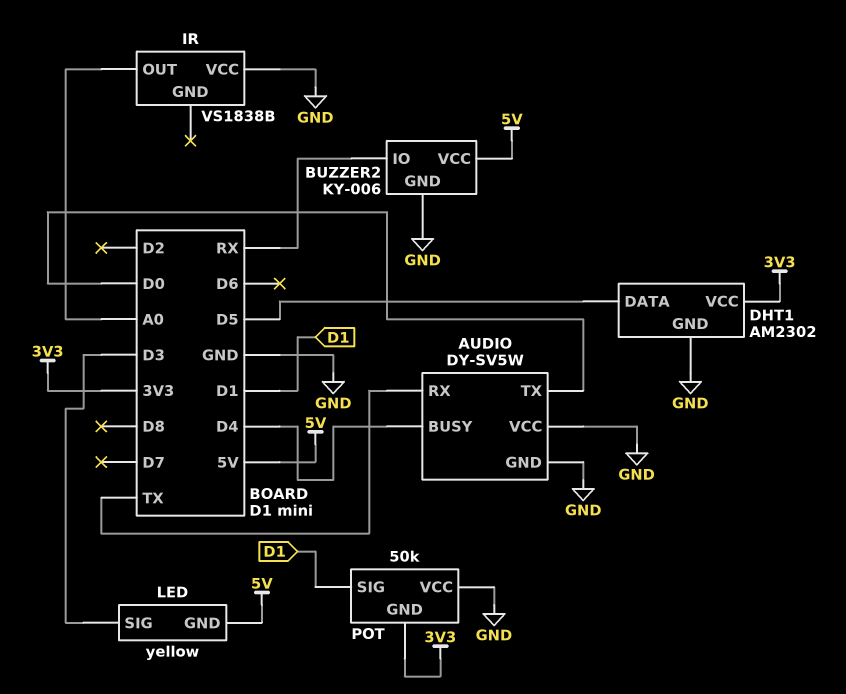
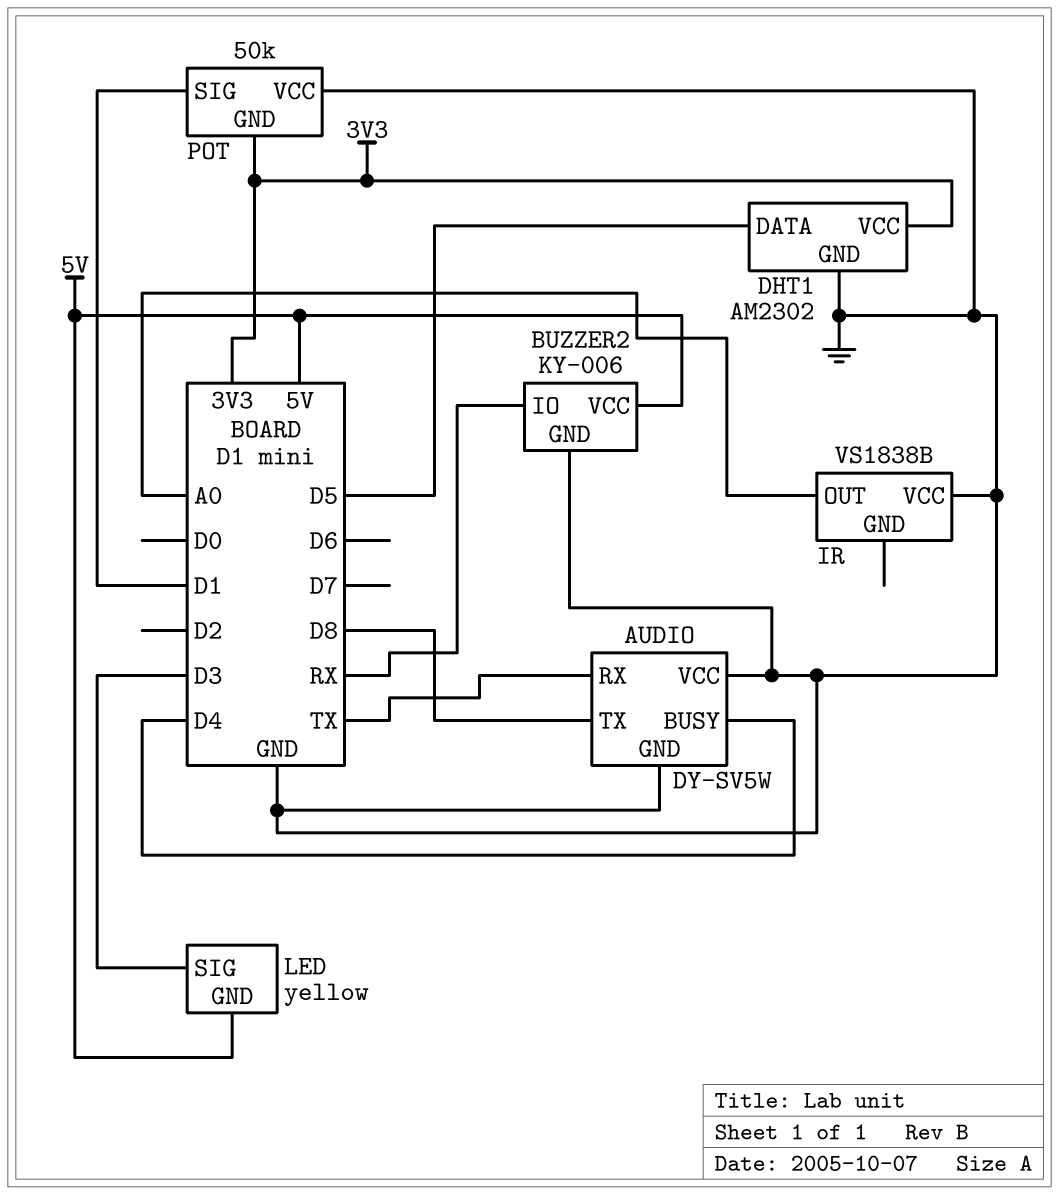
AUDIO pin TX: D0 -> D8

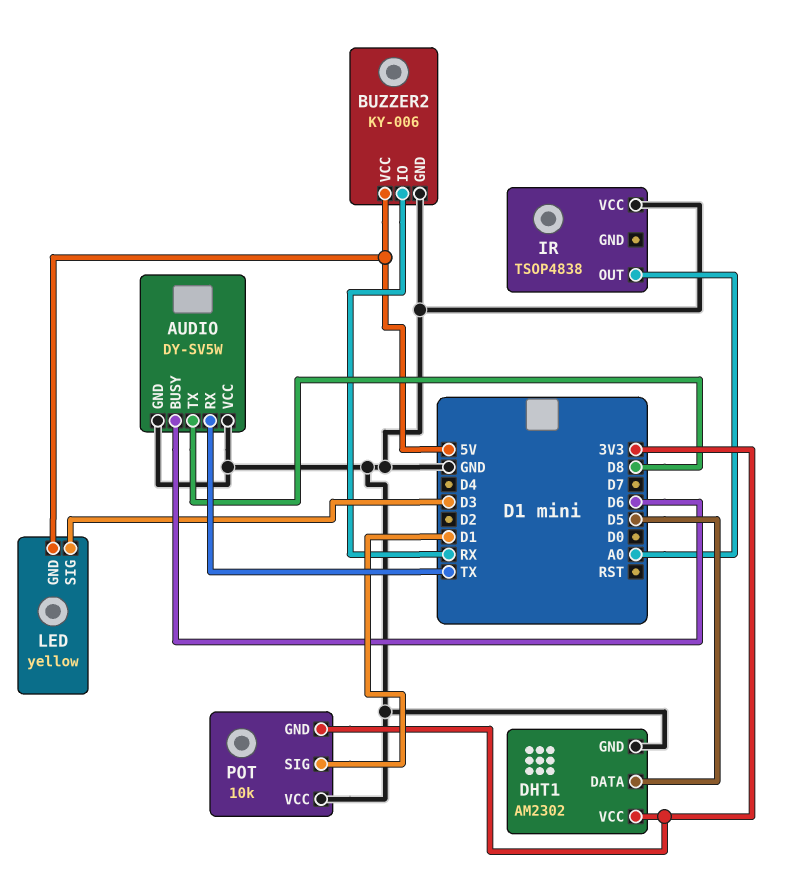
AUDIO pin BUSY: D4 -> D6
IR: VS1838B -> TSOP4838
POT: 50k -> 10k

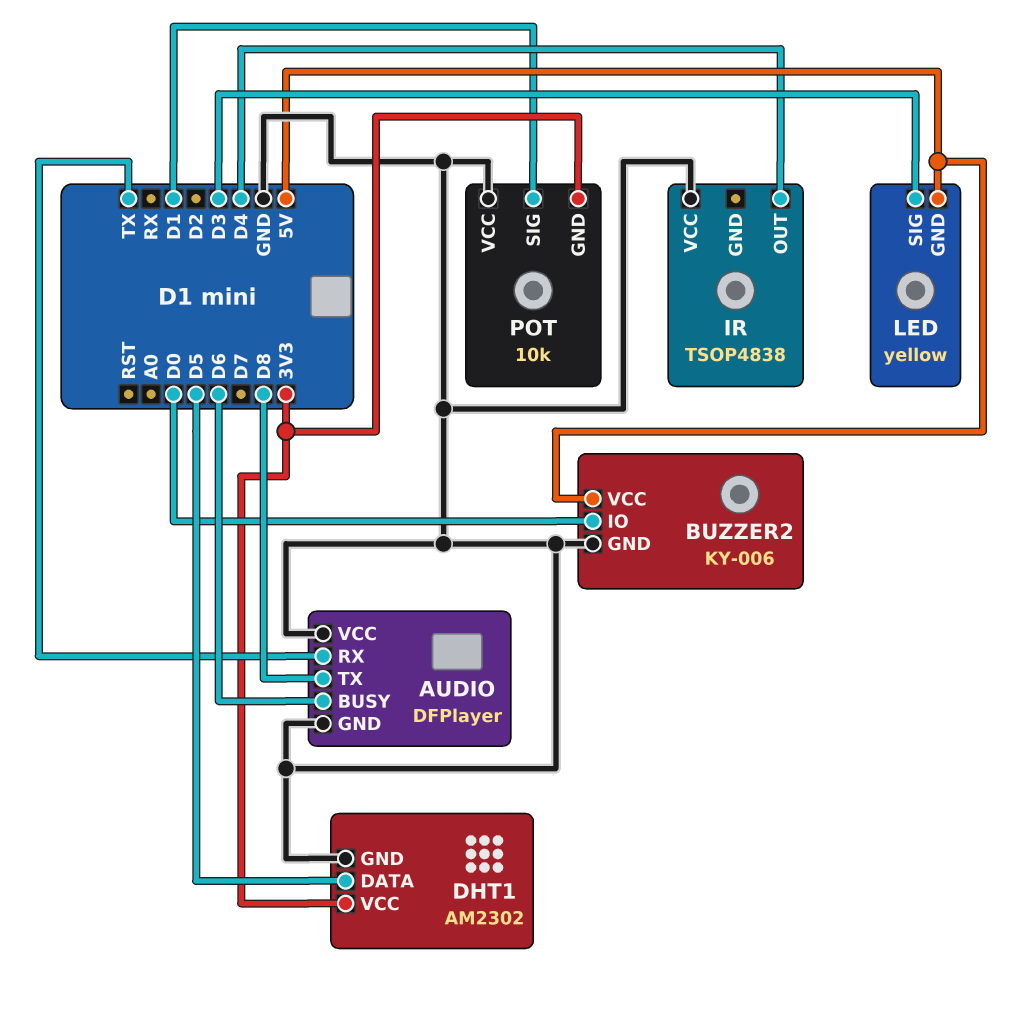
AUDIO: DY-SV5W -> DFPlayer
BUZZER2 pin IO: RX -> D0
IR pin OUT: A0 -> D4

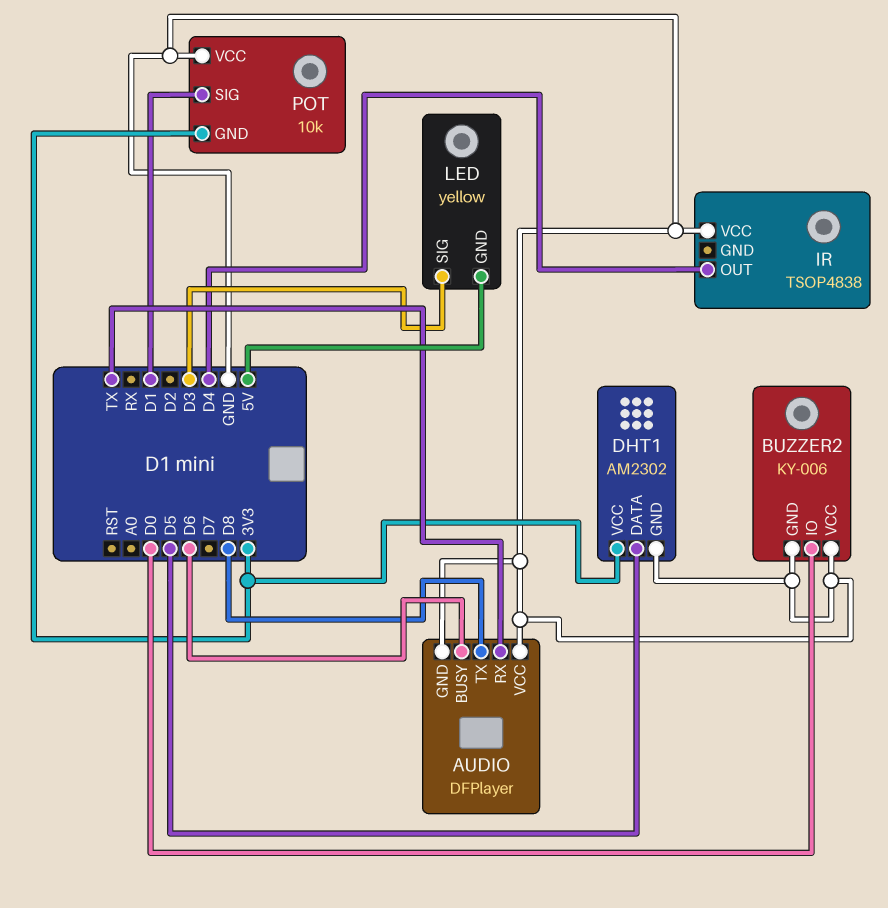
BUZZER2 pin VCC: 5V -> GND

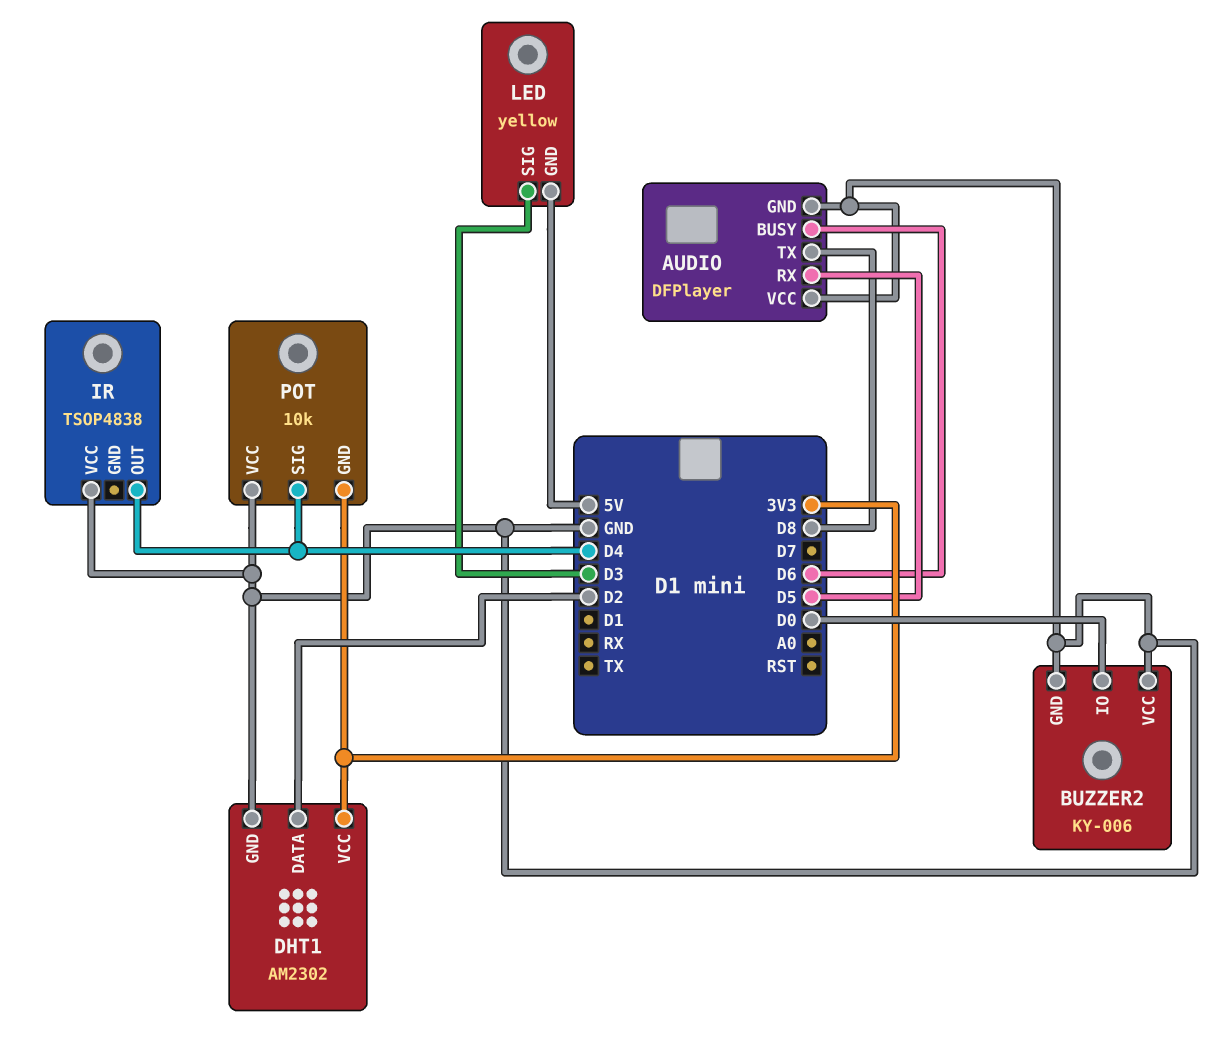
AUDIO pin RX: TX -> D5
DHT1 pin DATA: D5 -> D2
POT pin SIG: D1 -> D4

